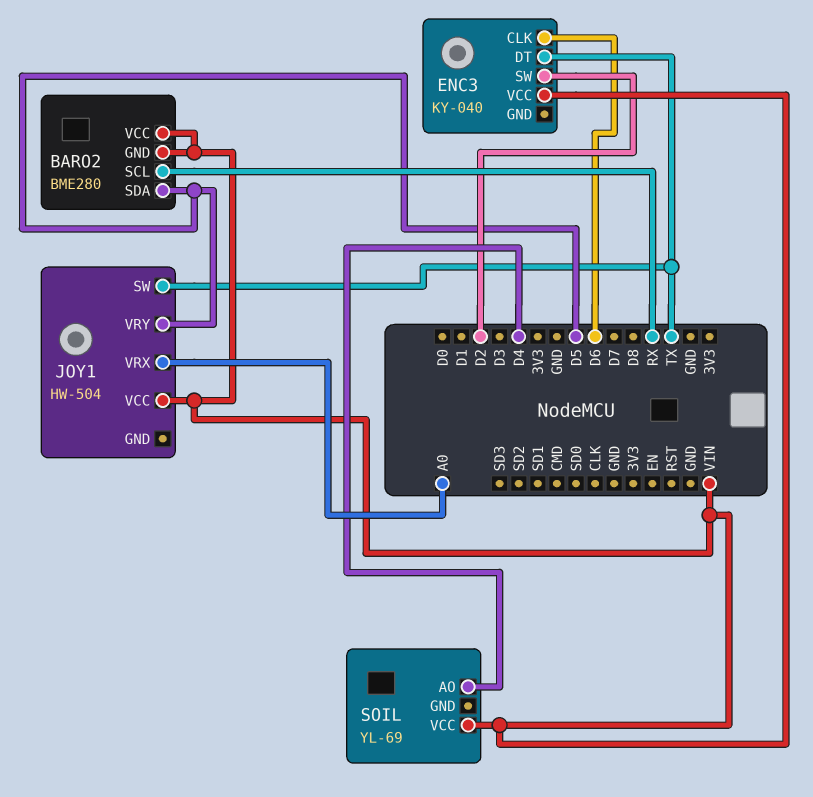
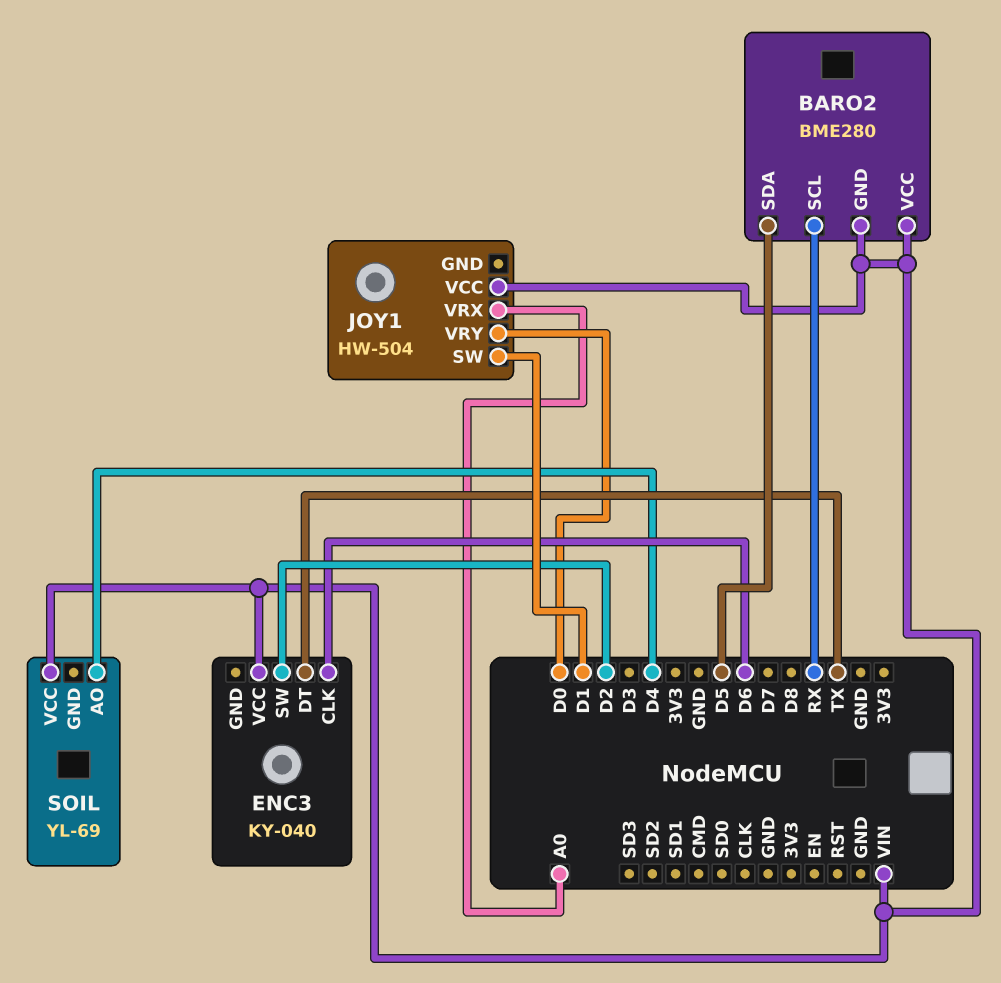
JOY1 pin SW: TX -> D1
JOY1 pin VRY: D5 -> D0

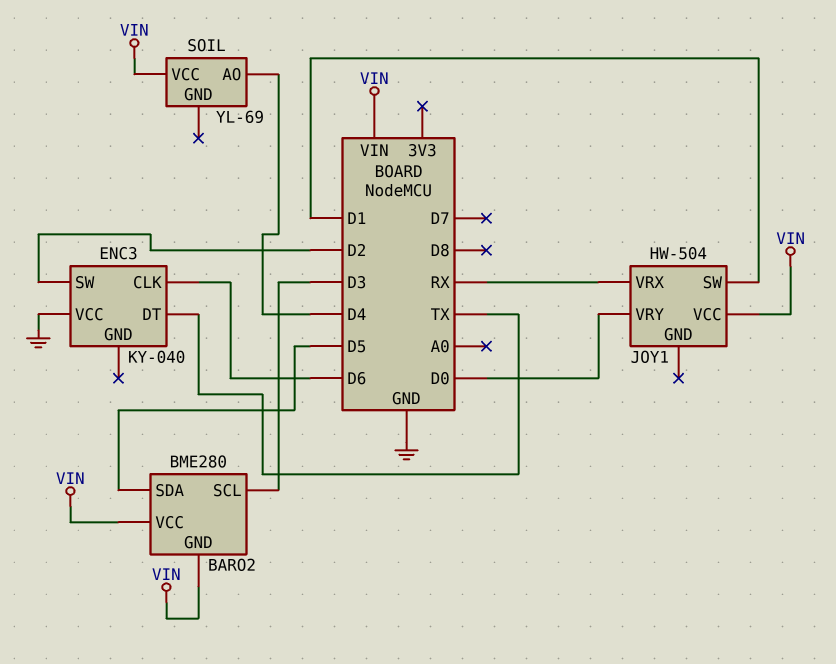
BARO2 pin SCL: RX -> D3
ENC3 pin VCC: VIN -> GND
JOY1 pin VRX: A0 -> RX

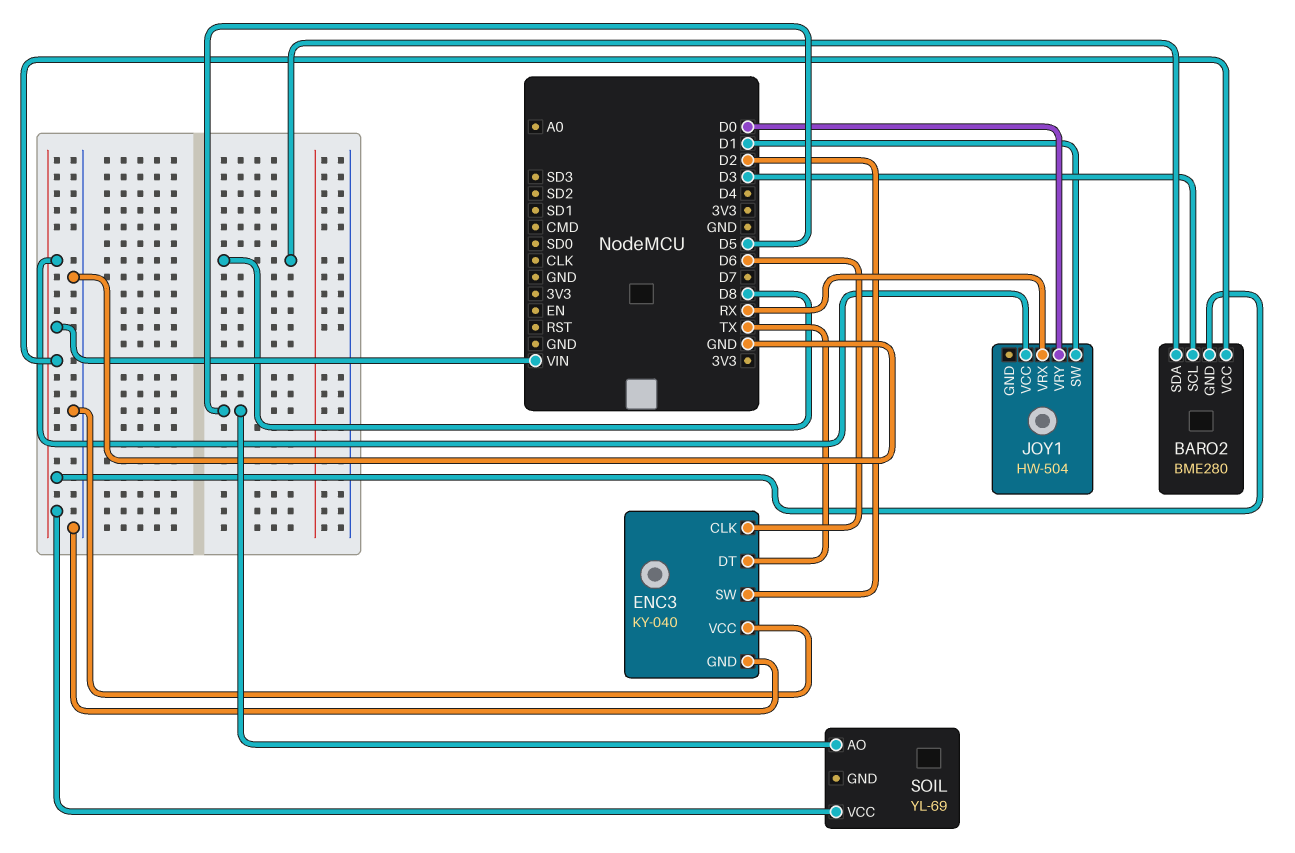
BARO2 pin SDA: D5 -> D8
ENC3 pin GND: none -> GND
SOIL pin AO: D4 -> D5

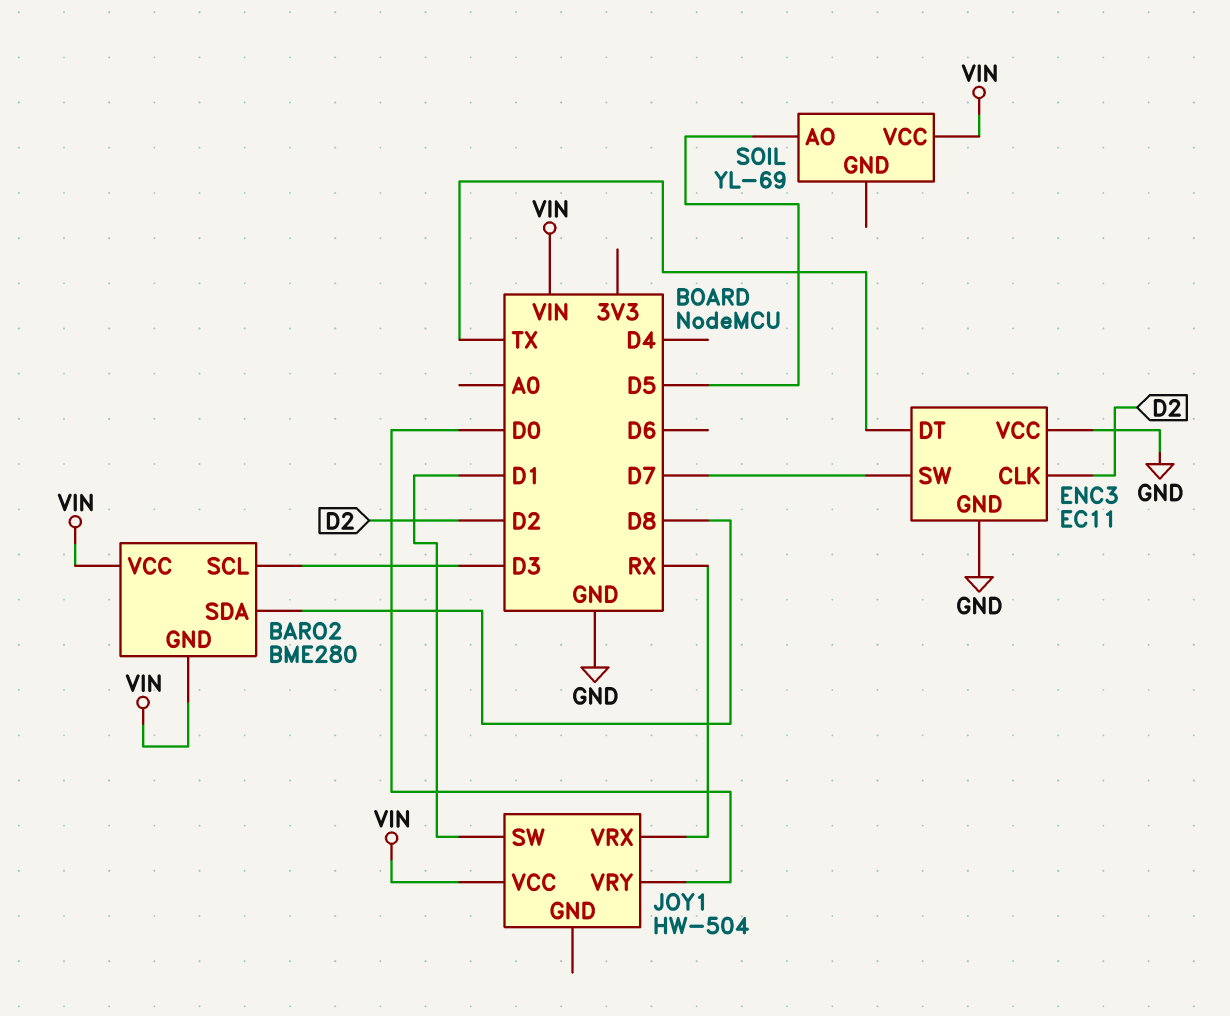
ENC3: KY-040 -> EC11
ENC3 pin CLK: D6 -> D2
ENC3 pin SW: D2 -> D7

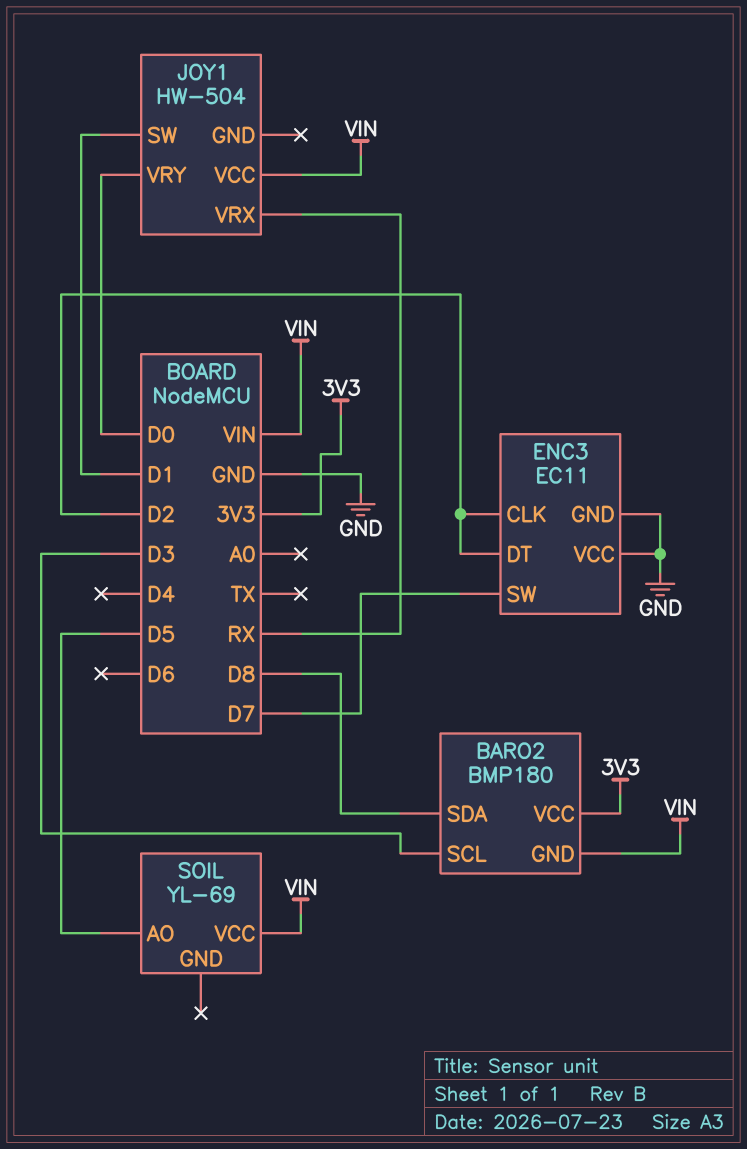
BARO2: BME280 -> BMP180
BARO2 pin VCC: VIN -> 3V3
ENC3 pin DT: TX -> D2

